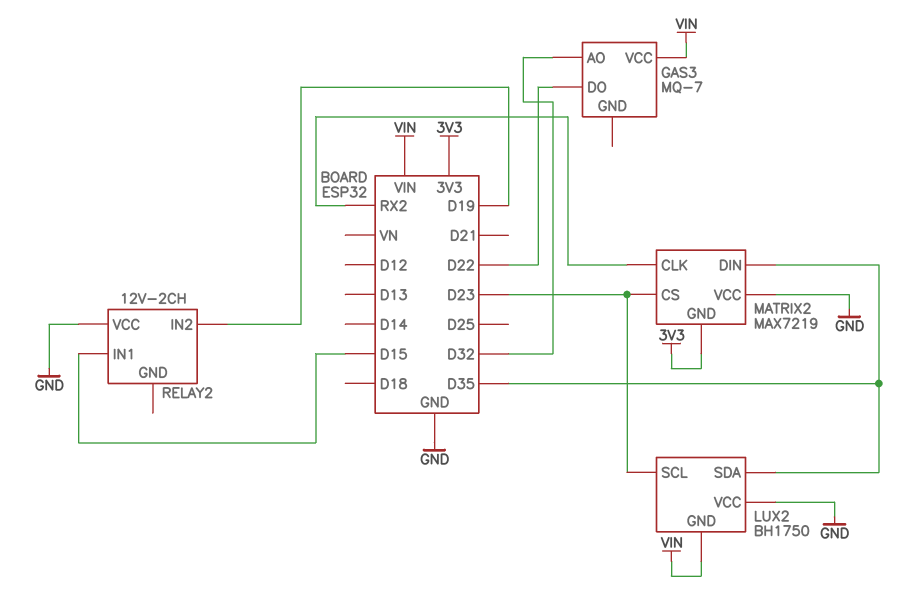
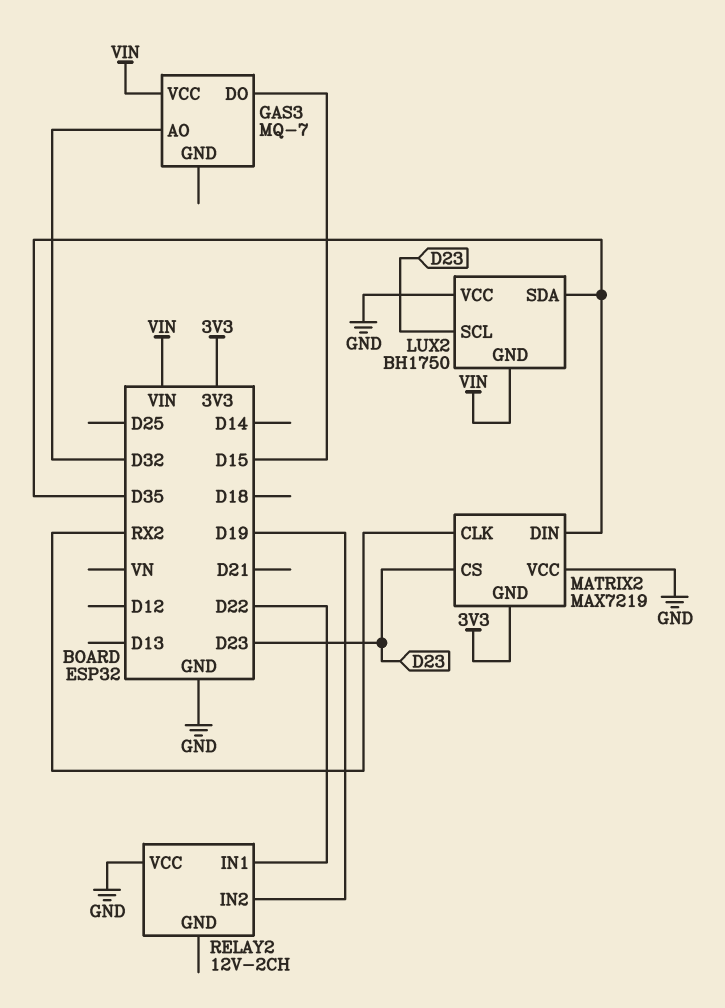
GAS3 pin DO: D22 -> D15
RELAY2 pin IN1: D15 -> D22

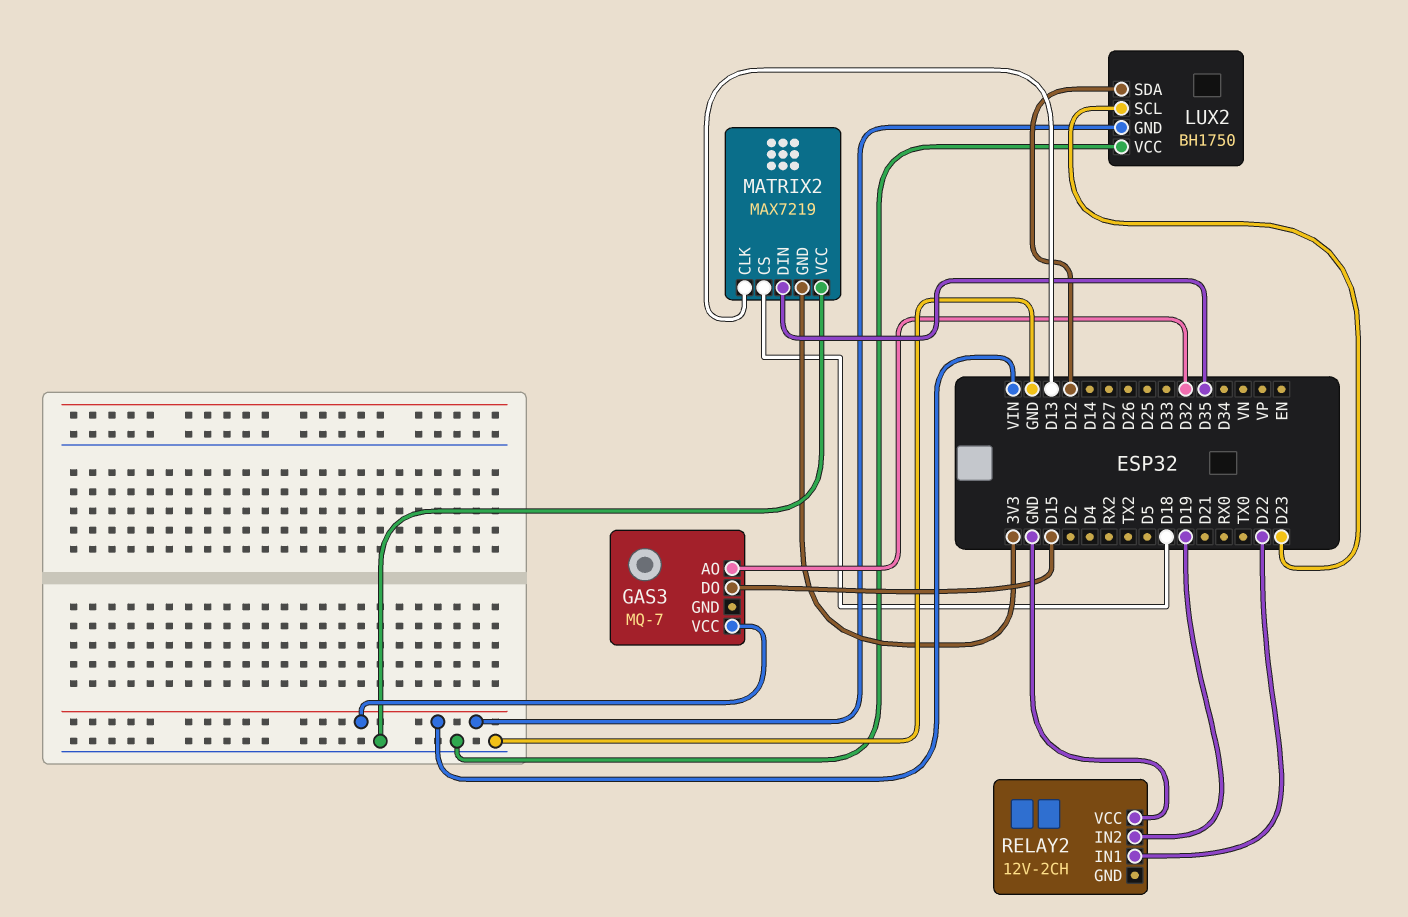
LUX2 pin SDA: D35 -> D12
MATRIX2 pin CLK: RX2 -> D13
MATRIX2 pin CS: D23 -> D18

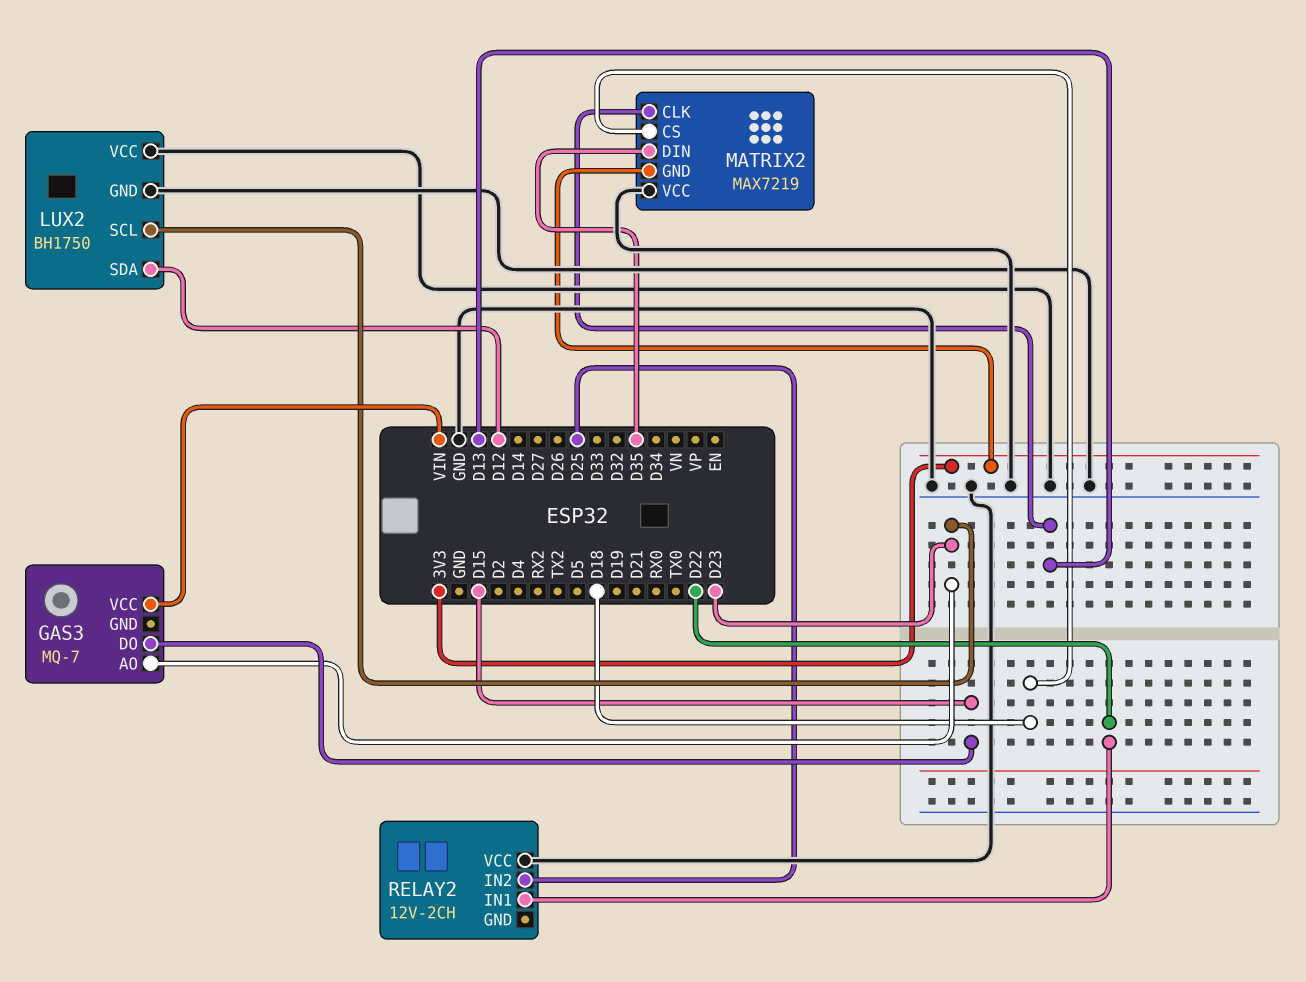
GAS3 pin AO: D32 -> D23
LUX2 pin GND: VIN -> GND
RELAY2 pin IN2: D19 -> D25

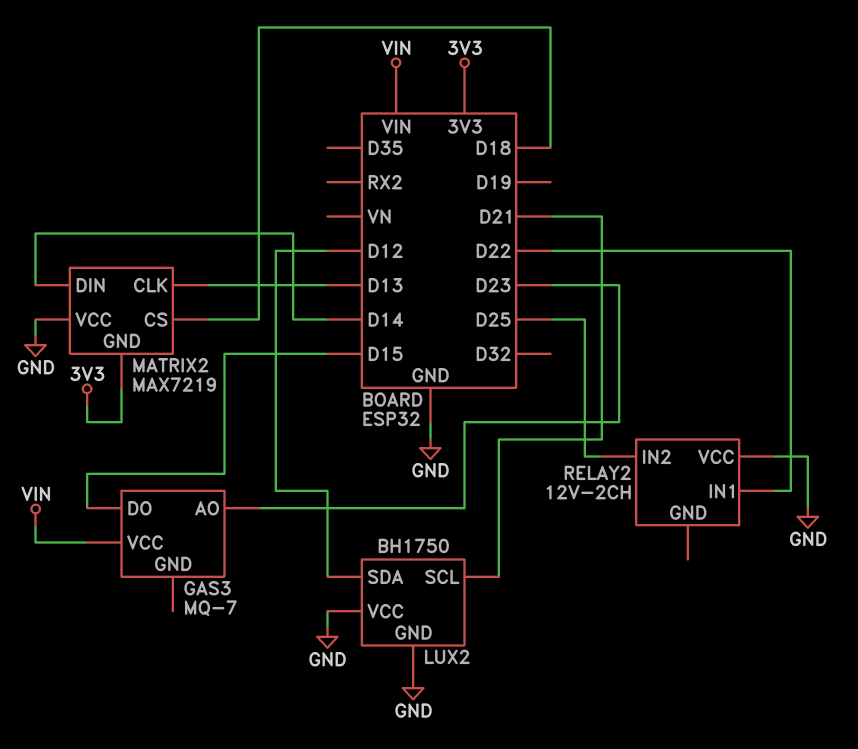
LUX2 pin SCL: D23 -> D21
MATRIX2 pin DIN: D35 -> D14

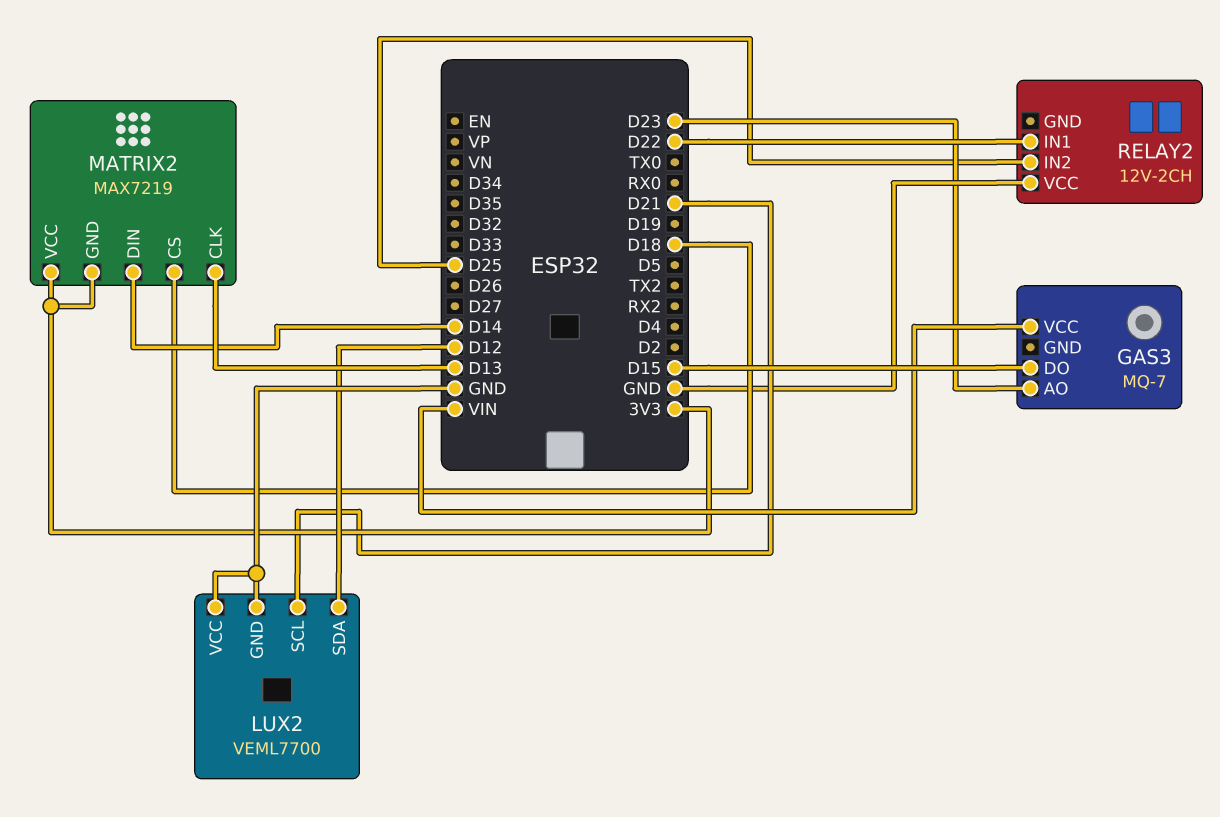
LUX2: BH1750 -> VEML7700
MATRIX2 pin VCC: GND -> 3V3

